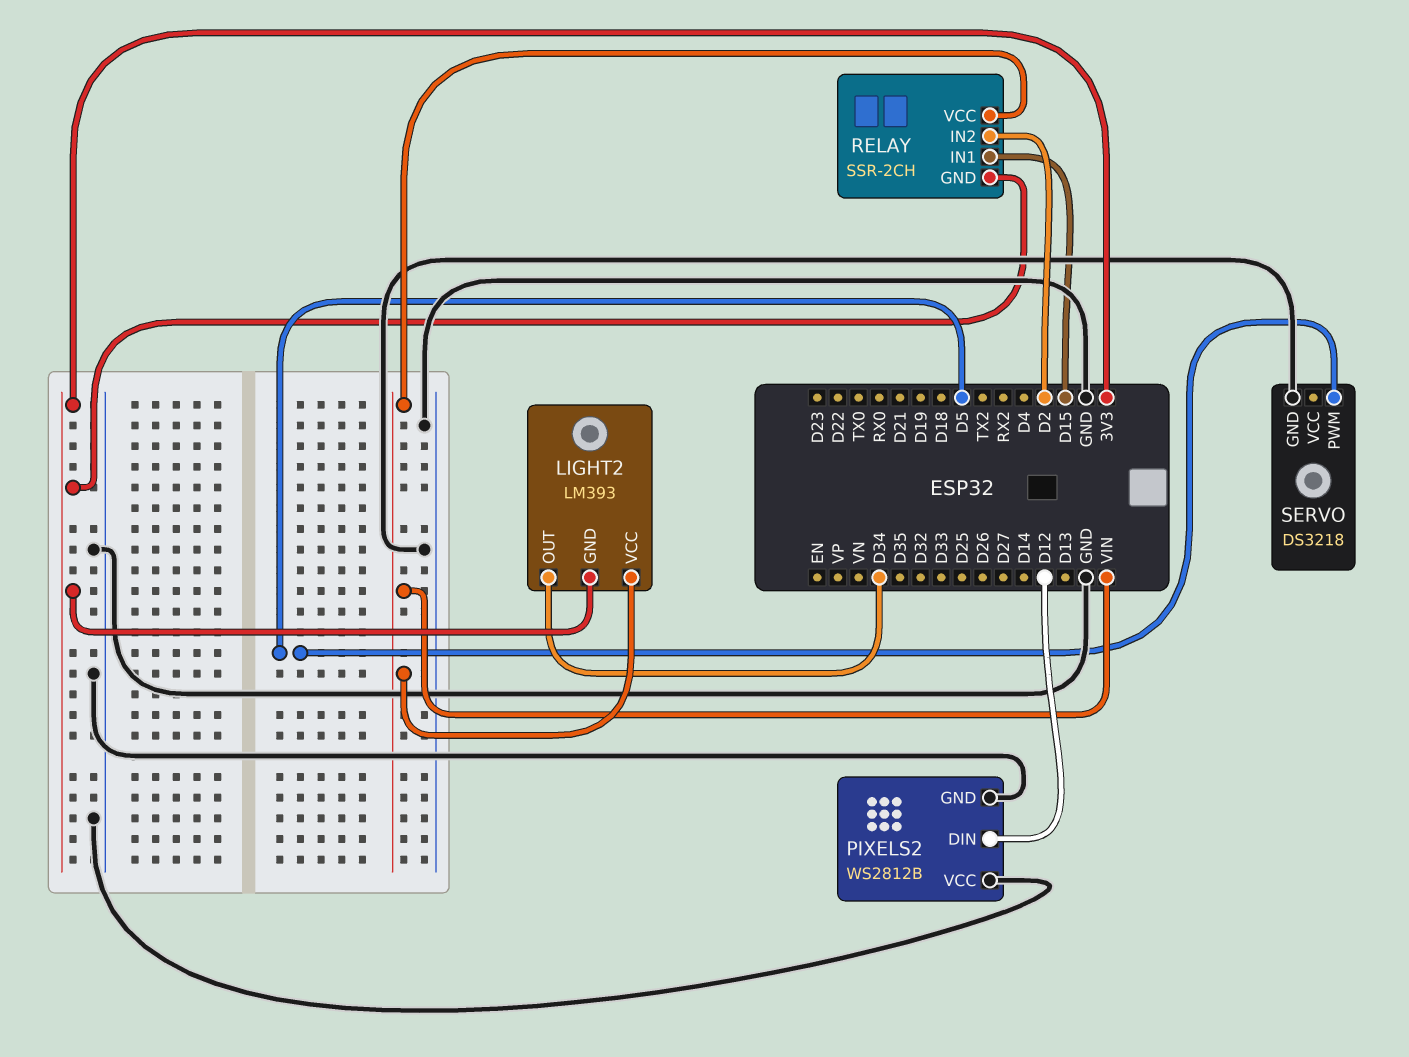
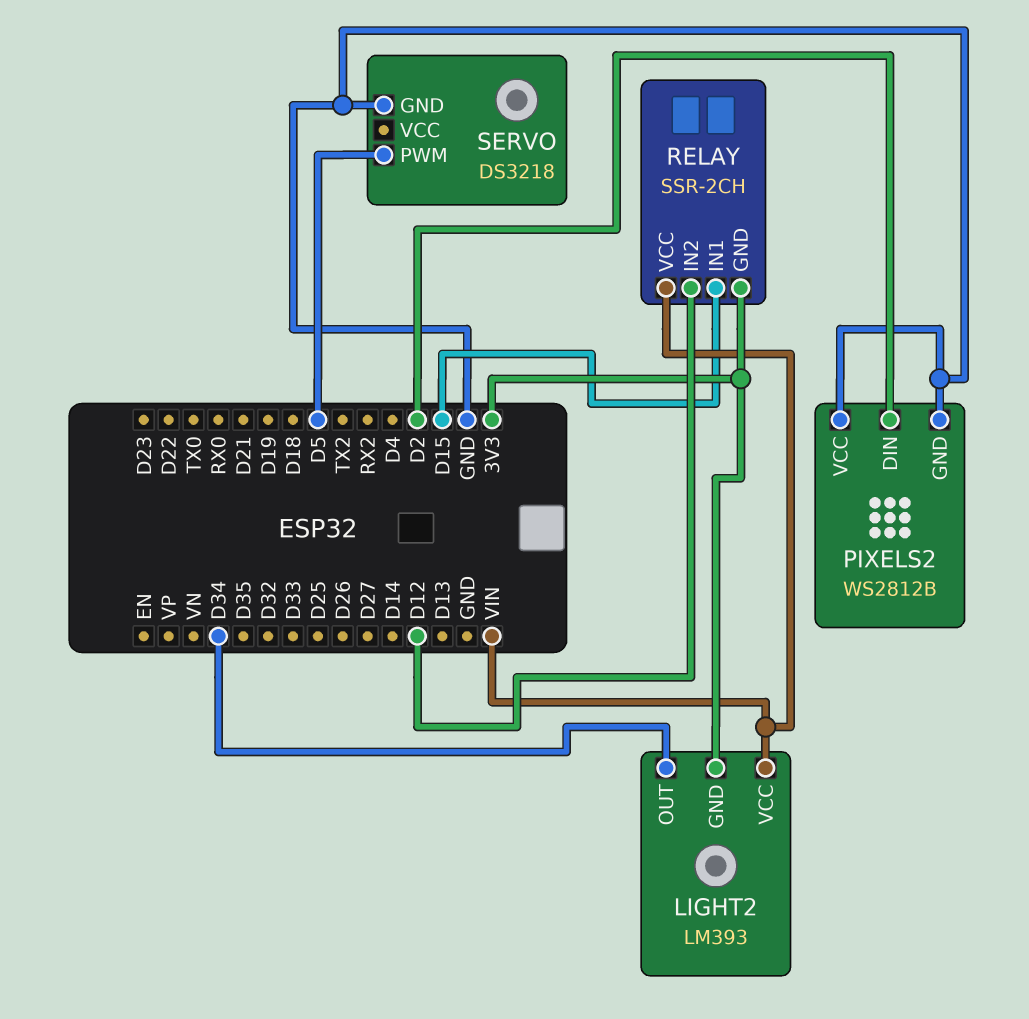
PIXELS2 pin DIN: D12 -> D2
RELAY pin IN2: D2 -> D12

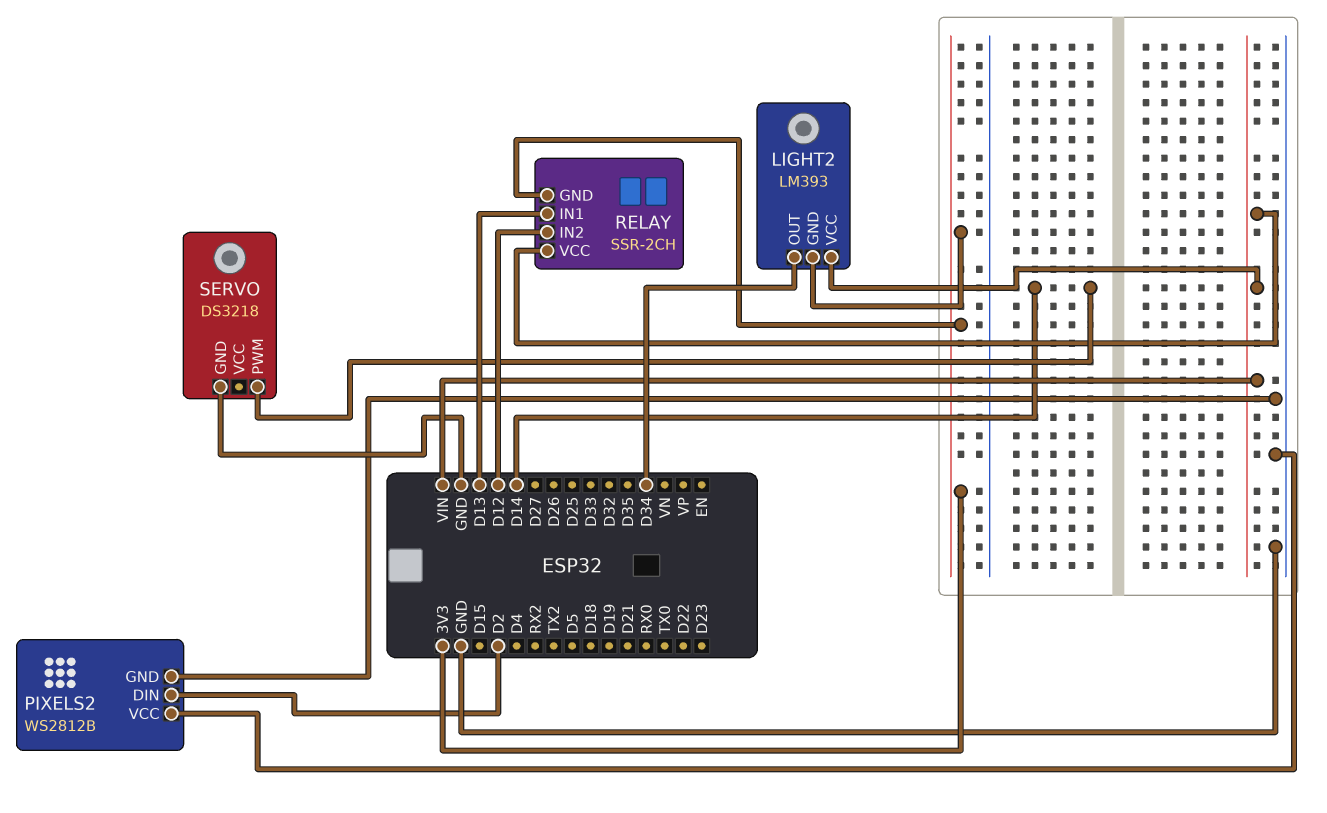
RELAY pin IN1: D15 -> D13
SERVO pin PWM: D5 -> D14

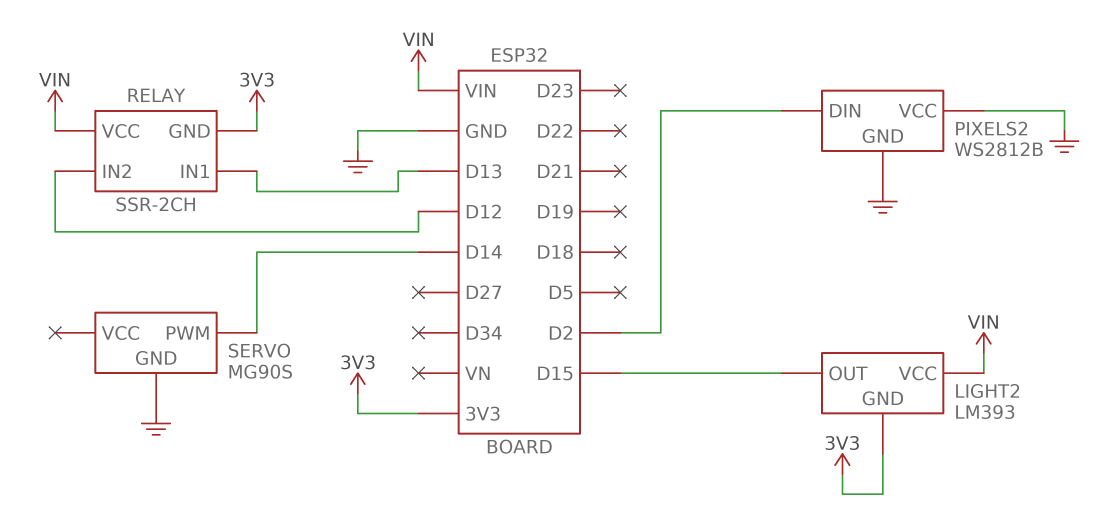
LIGHT2 pin OUT: D34 -> D15
SERVO: DS3218 -> MG90S

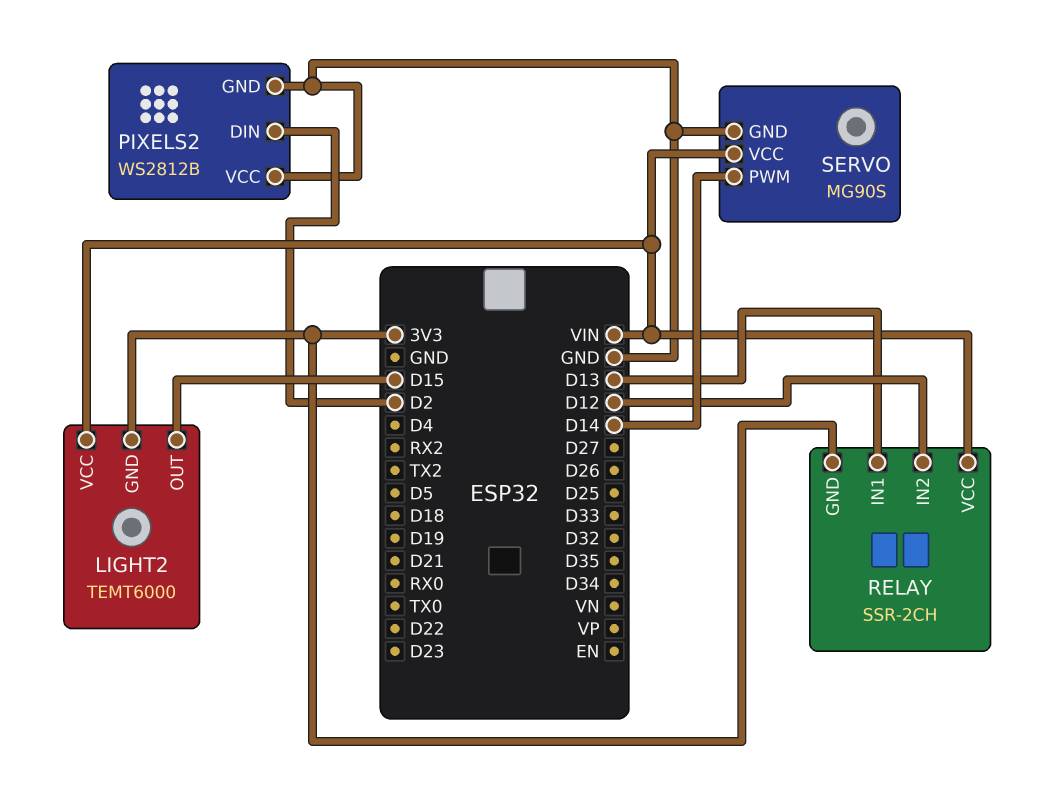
LIGHT2: LM393 -> TEMT6000
SERVO pin VCC: none -> VIN

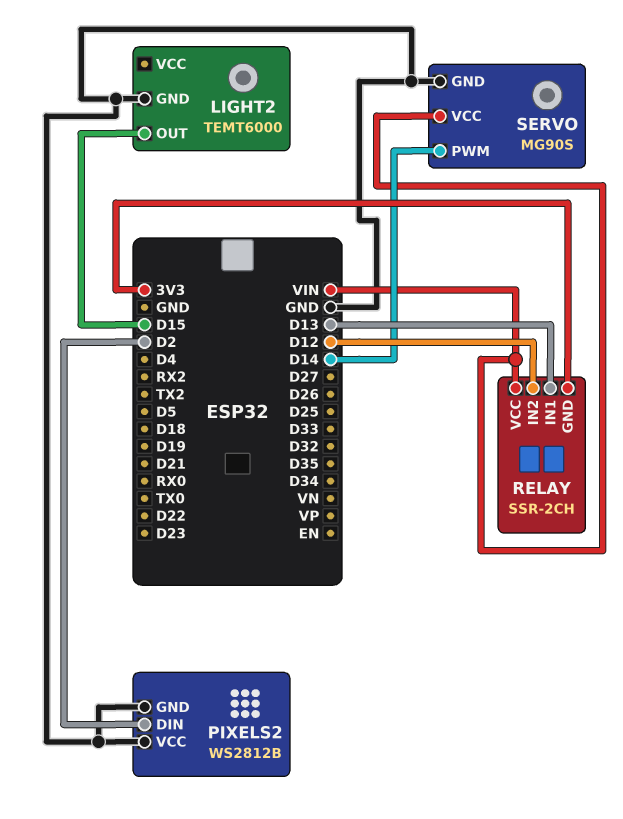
LIGHT2 pin GND: 3V3 -> GND
LIGHT2 pin VCC: VIN -> none

